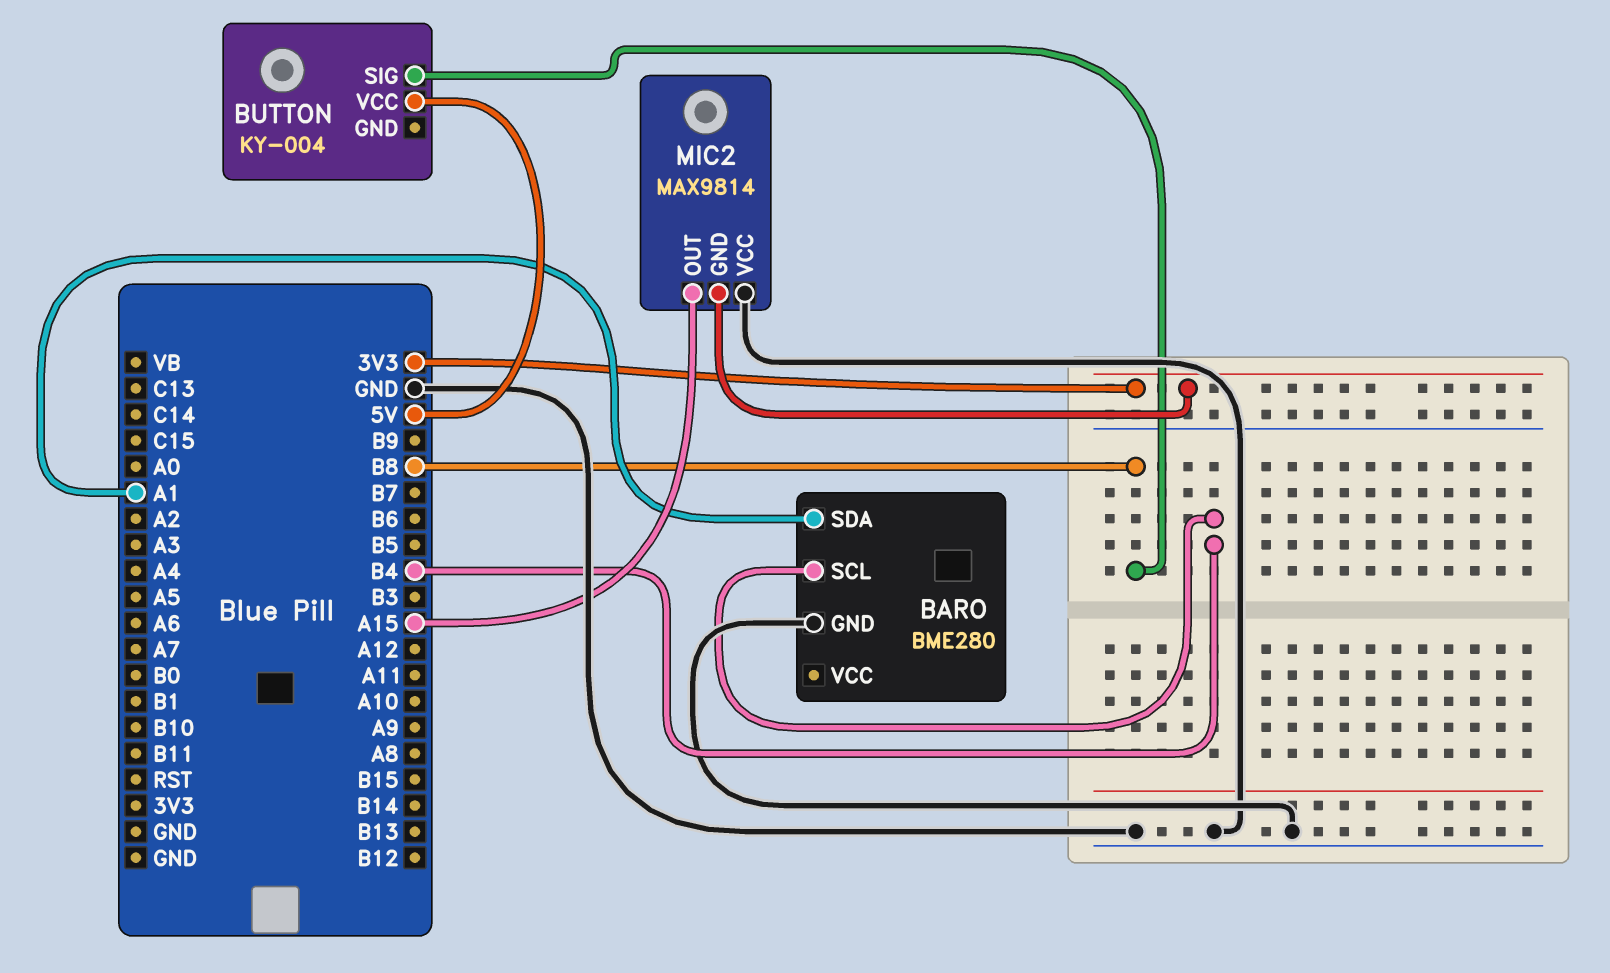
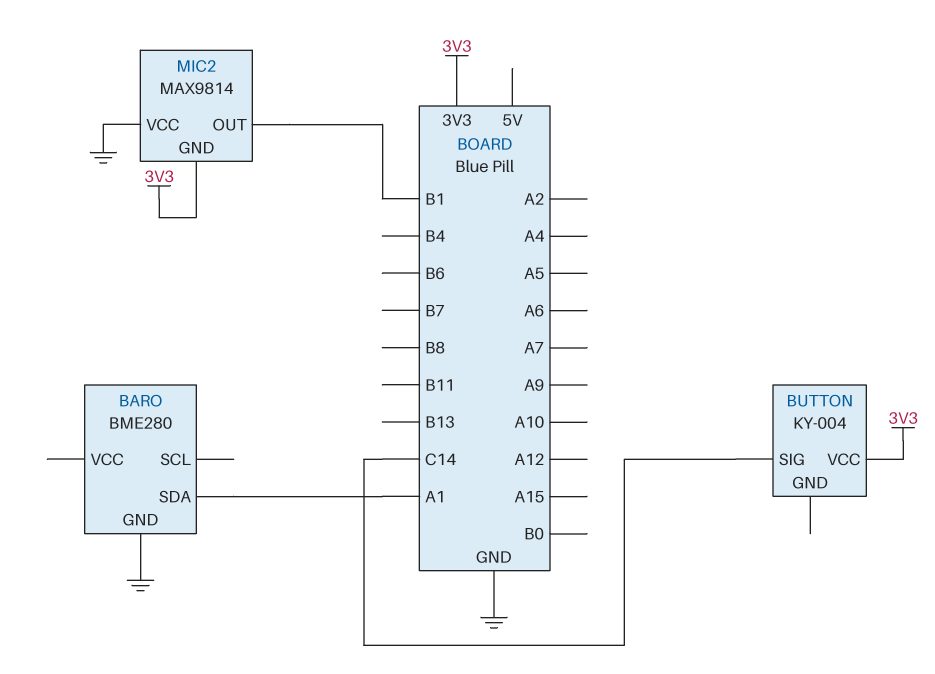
BARO pin SCL: B4 -> none
BUTTON pin SIG: B8 -> C14
BUTTON pin VCC: 5V -> 3V3
MIC2 pin OUT: A15 -> B1

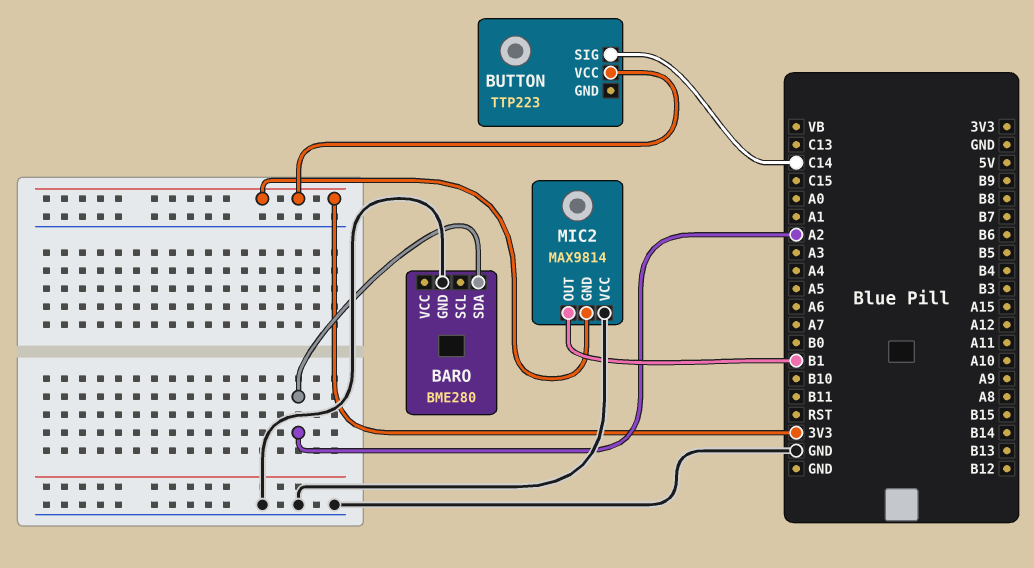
BARO pin SDA: A1 -> A2
BUTTON: KY-004 -> TTP223

